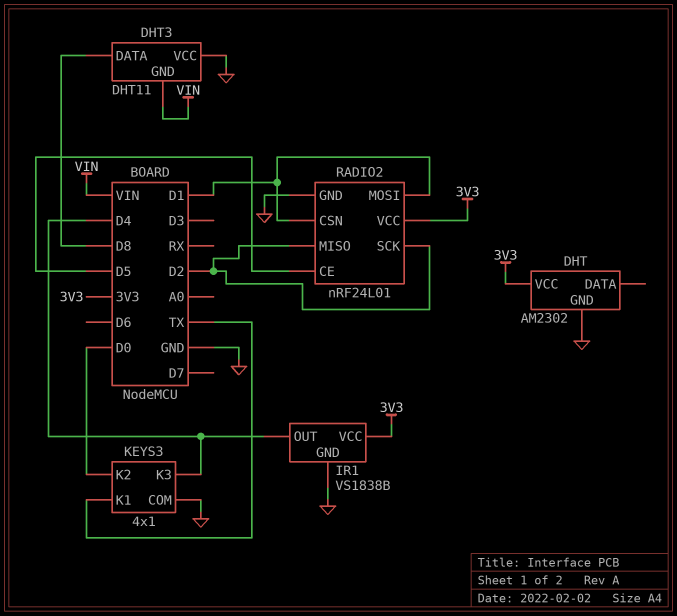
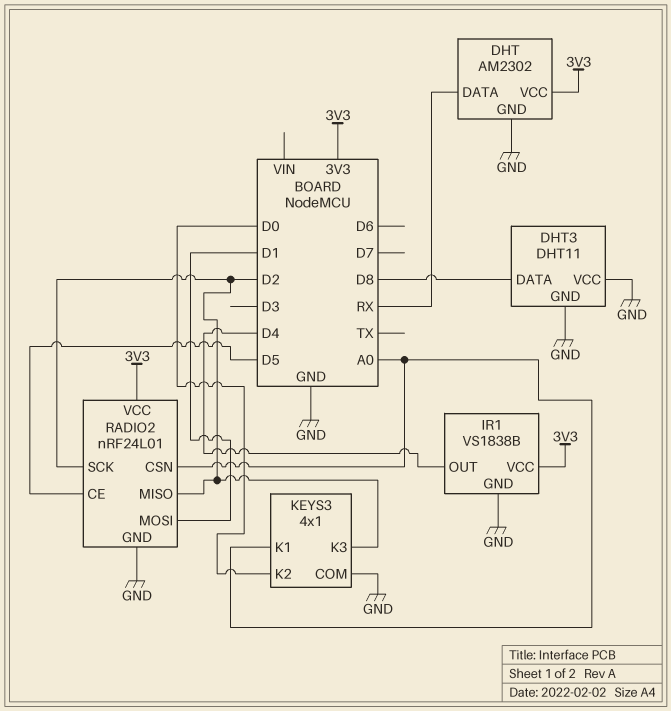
DHT pin DATA: none -> RX
DHT3 pin GND: VIN -> GND
KEYS3 pin K1: TX -> A0
KEYS3 pin K3: D4 -> D2
RADIO2 pin CSN: D1 -> A0

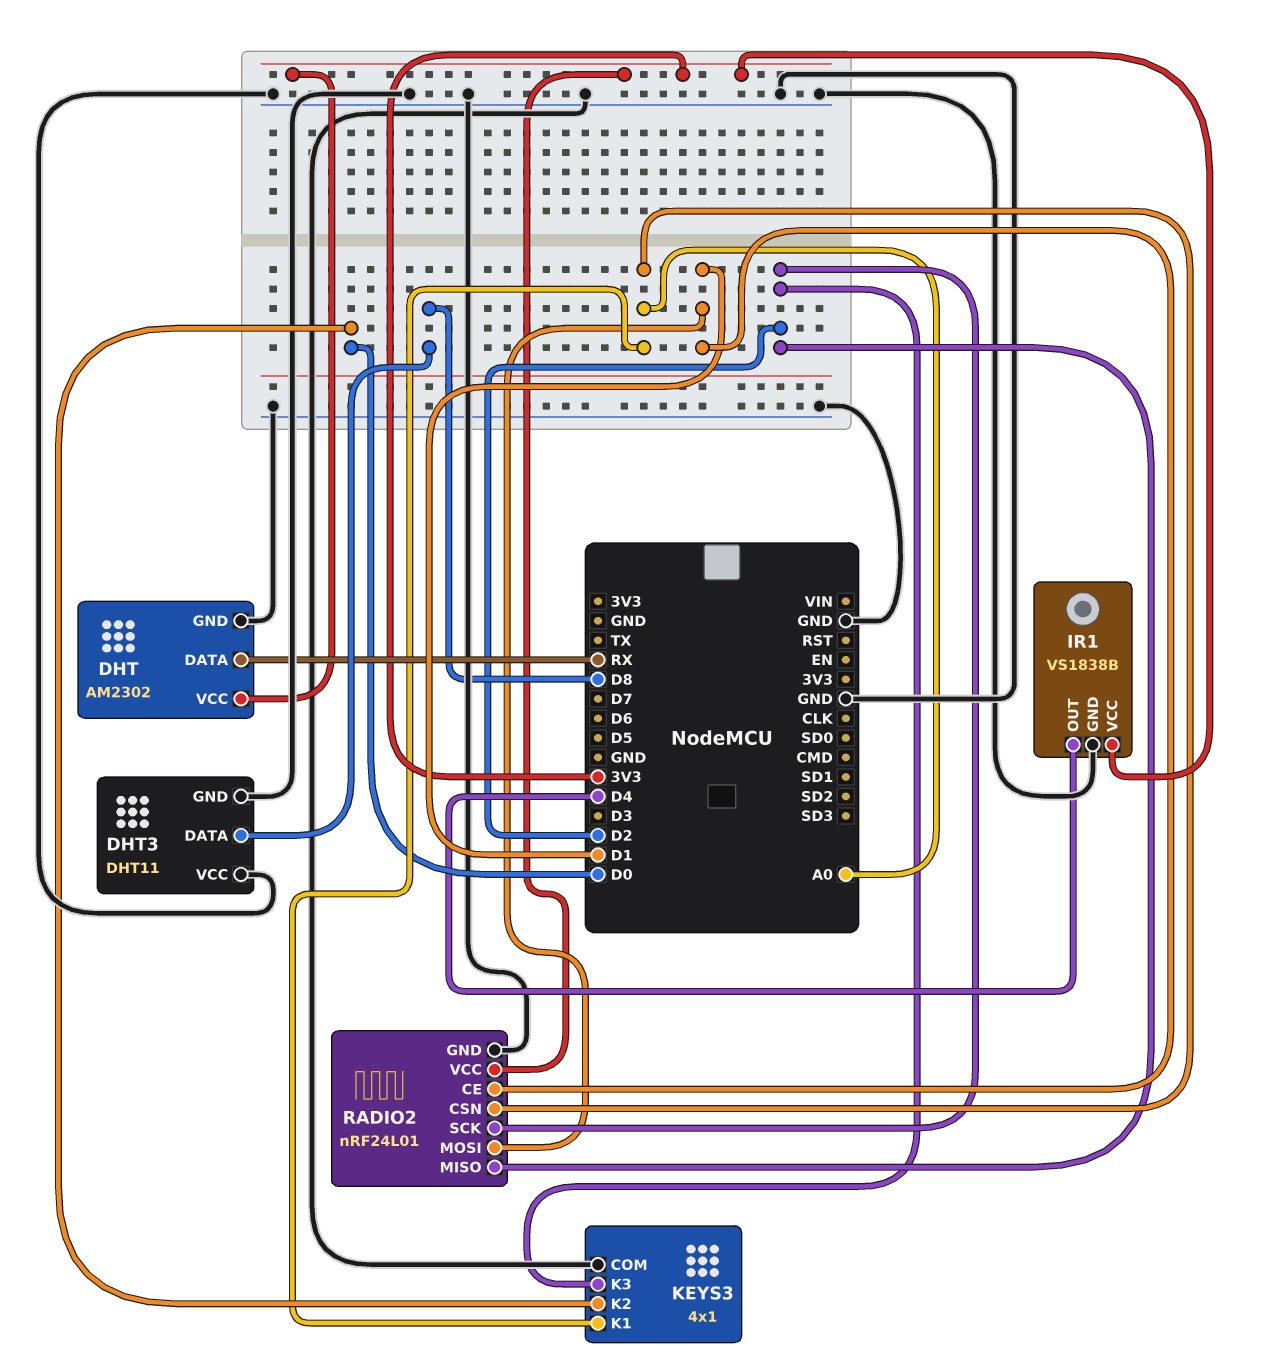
RADIO2 pin CE: D5 -> D1

